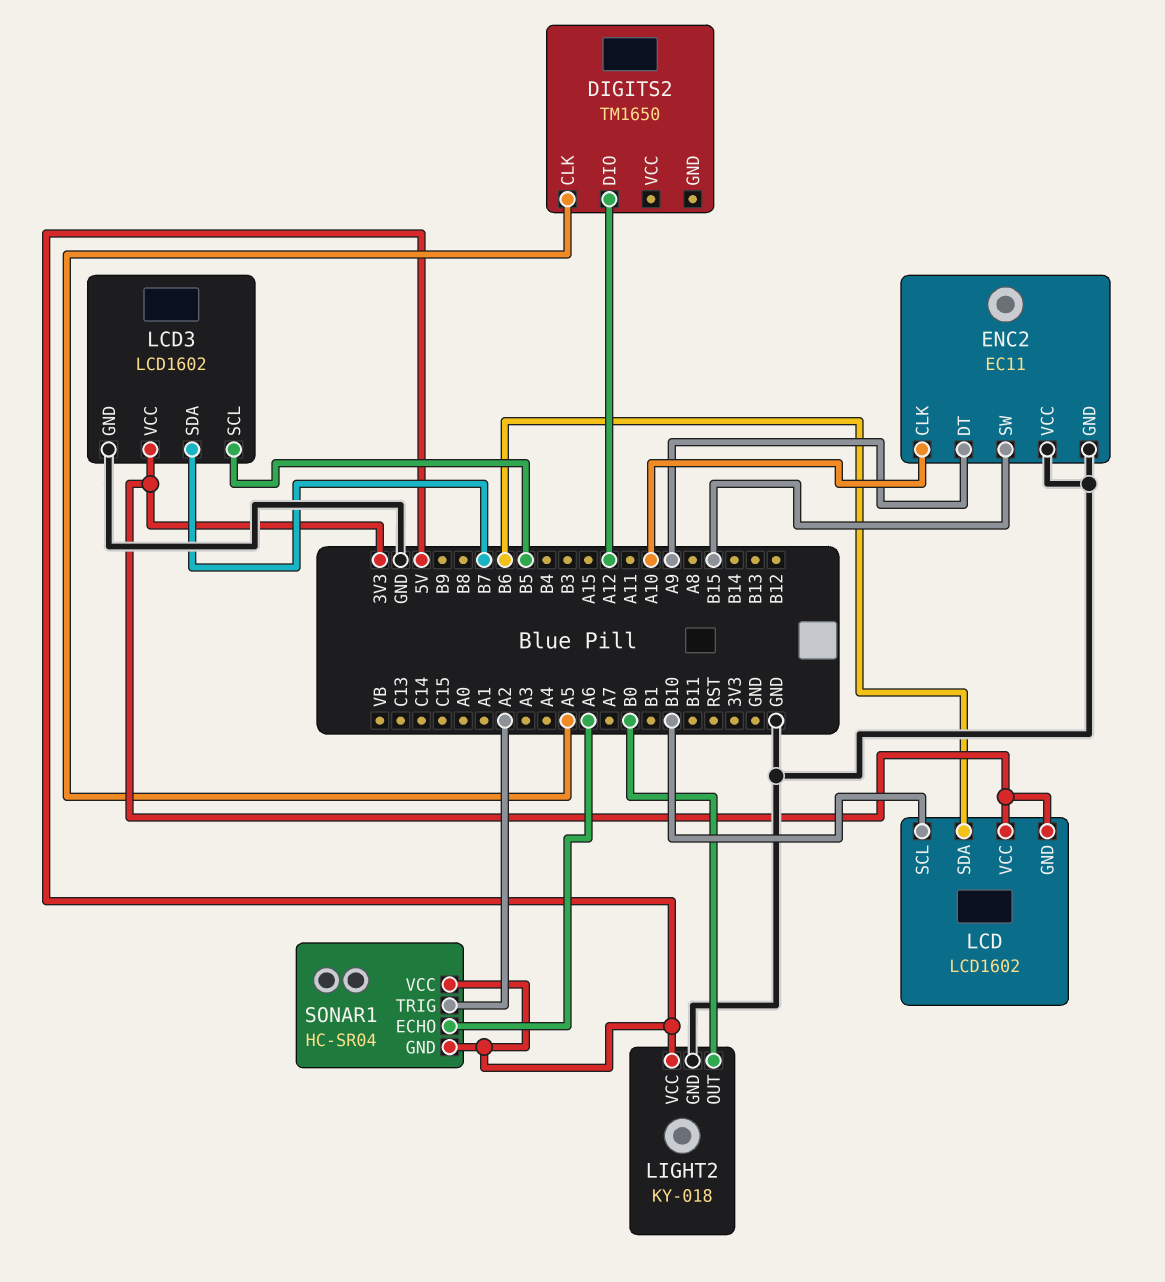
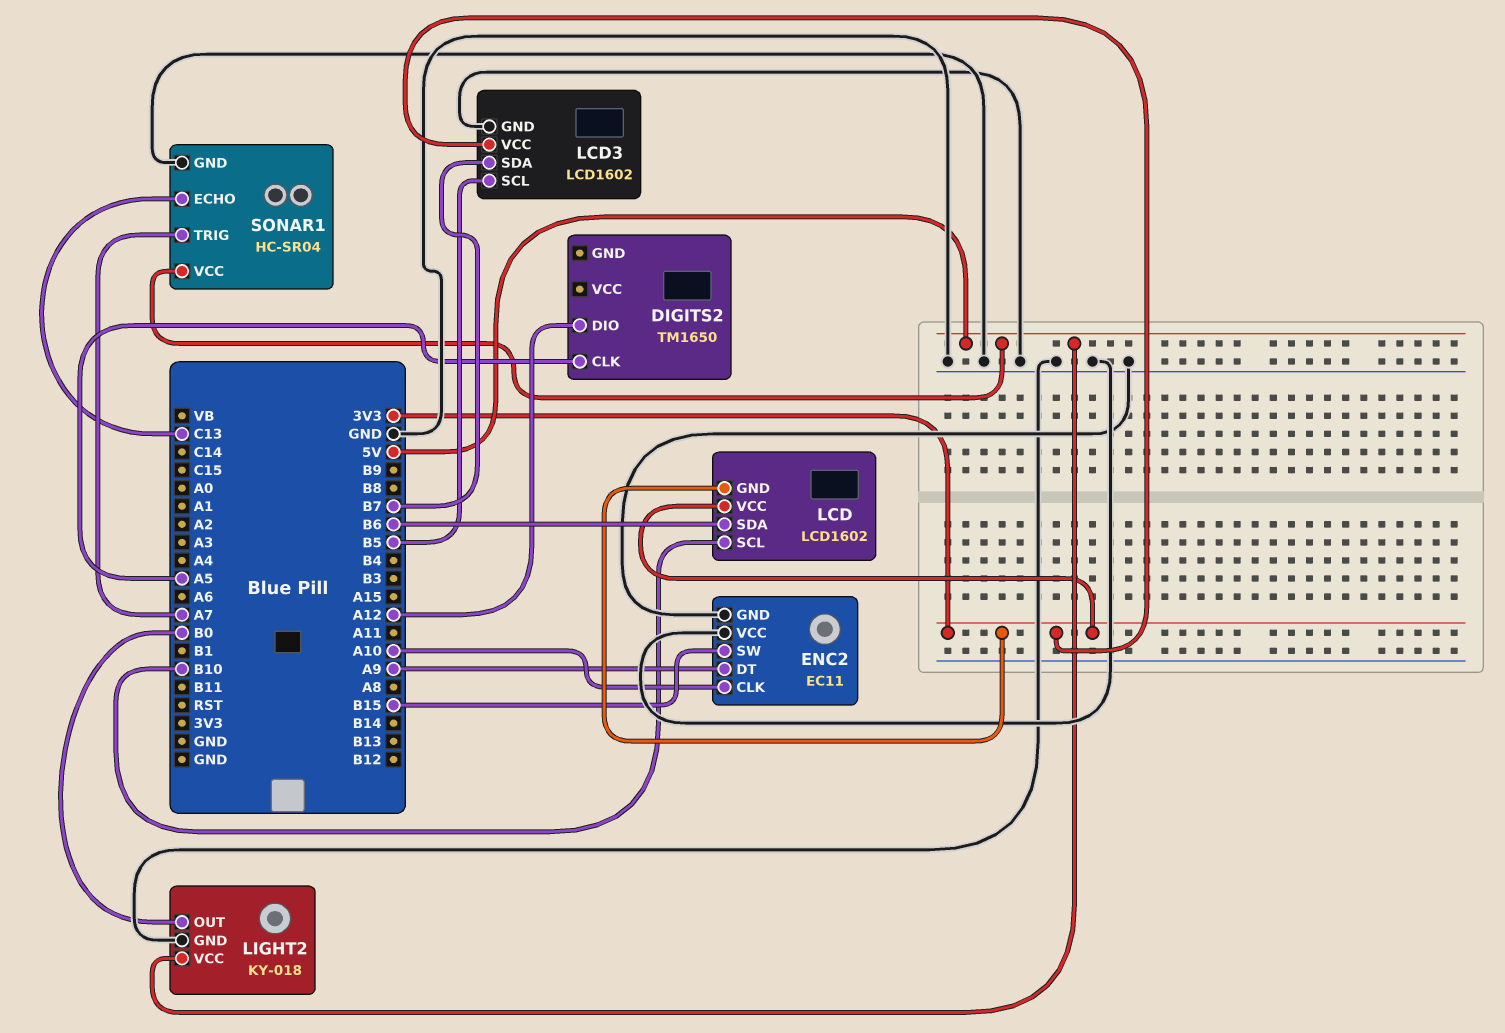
SONAR1 pin ECHO: A6 -> C13
SONAR1 pin GND: 5V -> GND
SONAR1 pin TRIG: A2 -> A7

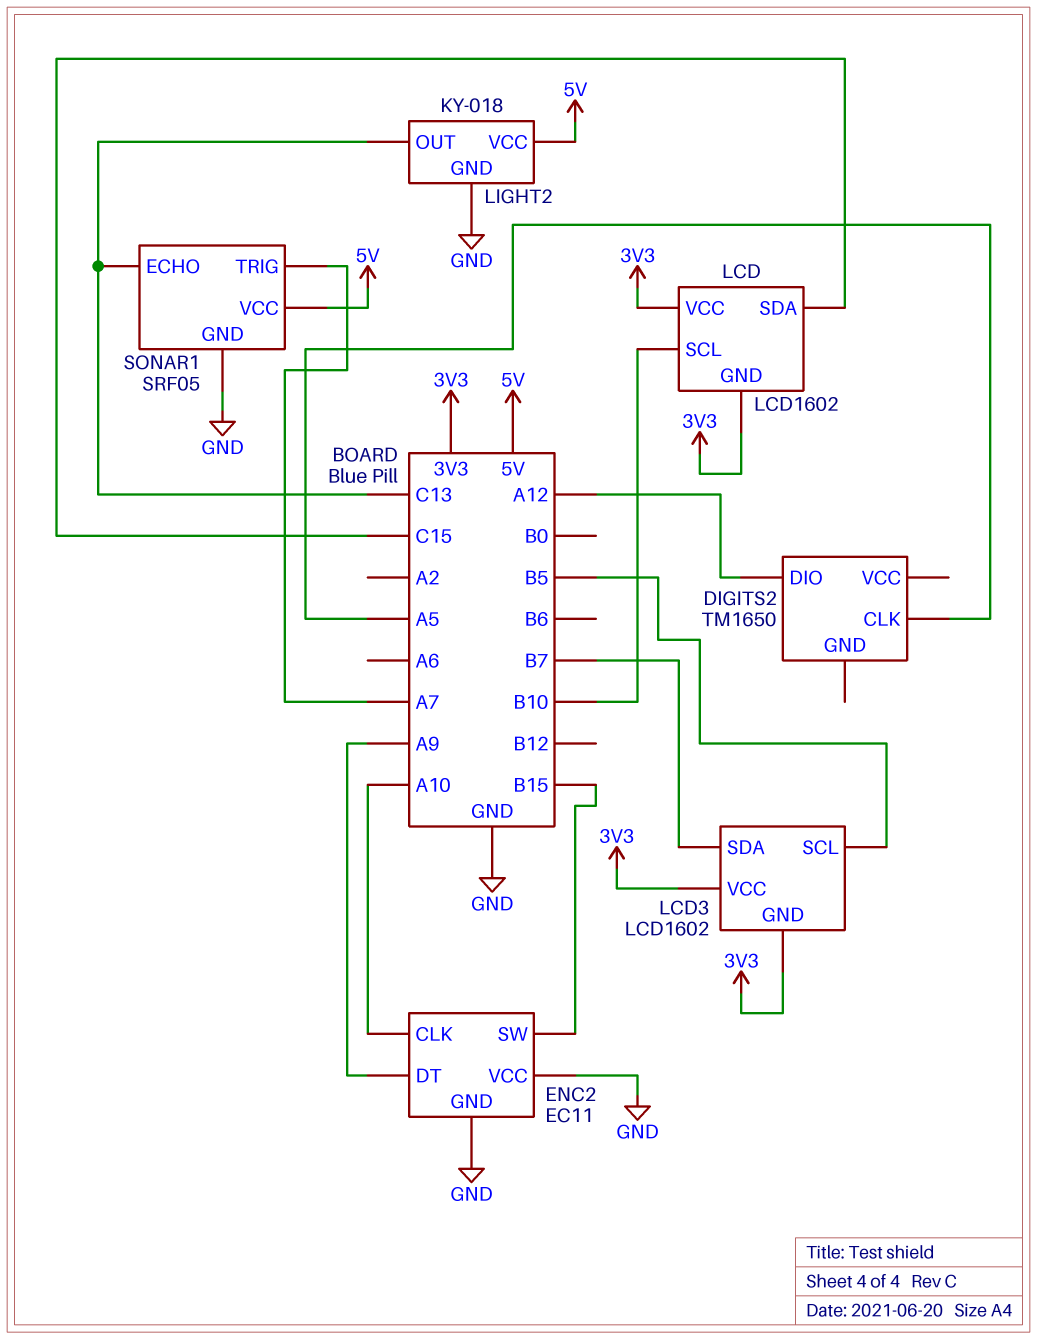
LCD pin SDA: B6 -> C15
LCD3 pin GND: GND -> 3V3
LIGHT2 pin OUT: B0 -> C13
SONAR1: HC-SR04 -> SRF05

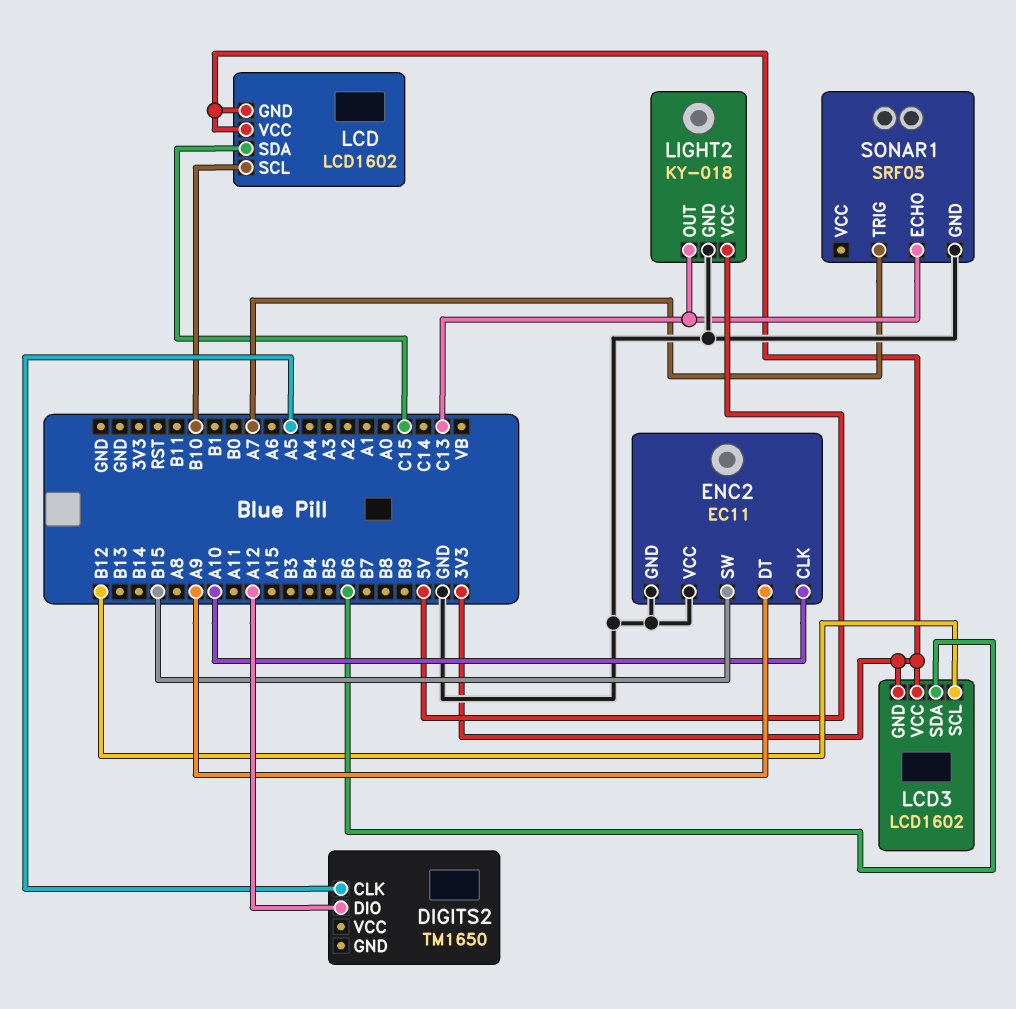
LCD3 pin SCL: B5 -> B12
LCD3 pin SDA: B7 -> B6
SONAR1 pin VCC: 5V -> none

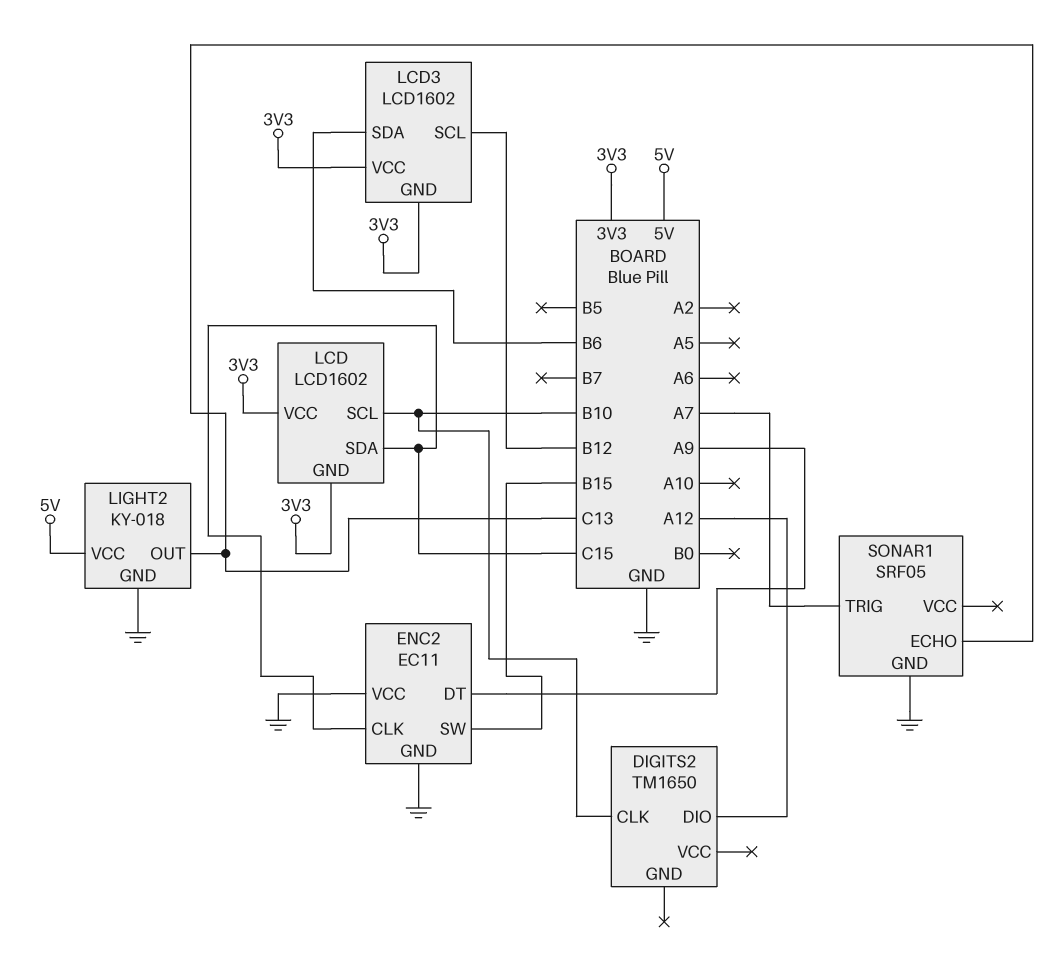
DIGITS2 pin CLK: A5 -> B10
ENC2 pin CLK: A10 -> C15

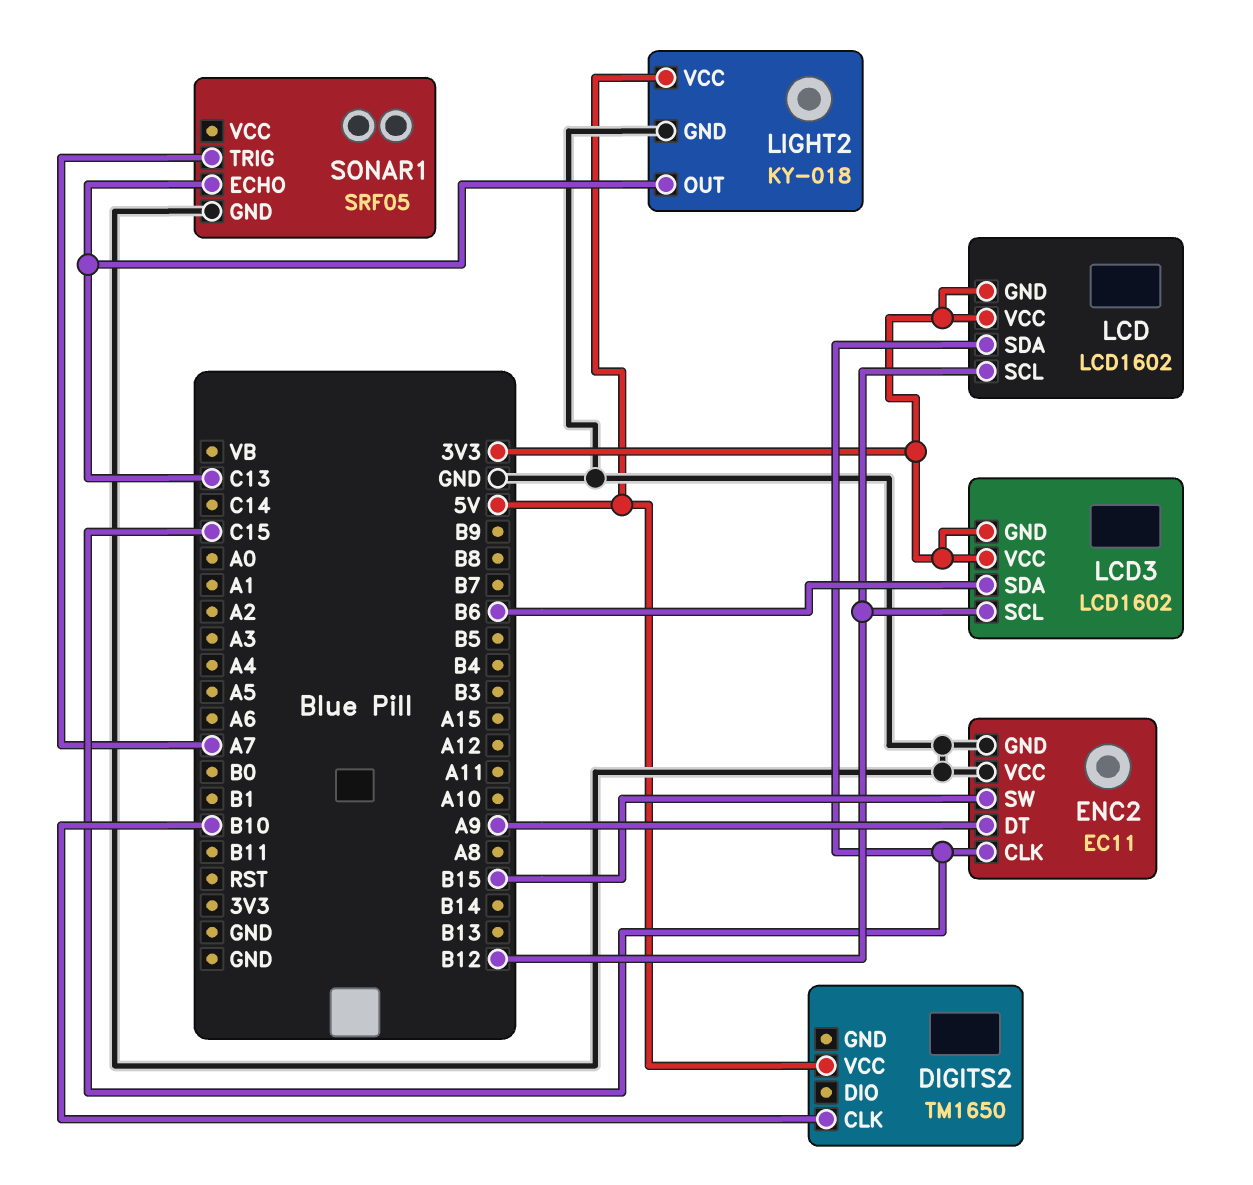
DIGITS2 pin DIO: A12 -> none
DIGITS2 pin VCC: none -> 5V
LCD pin SCL: B10 -> B12

